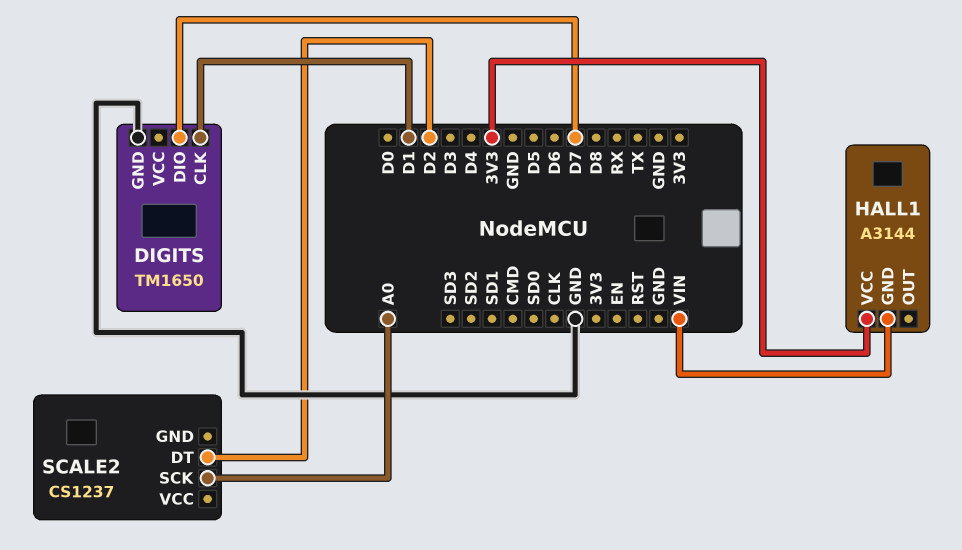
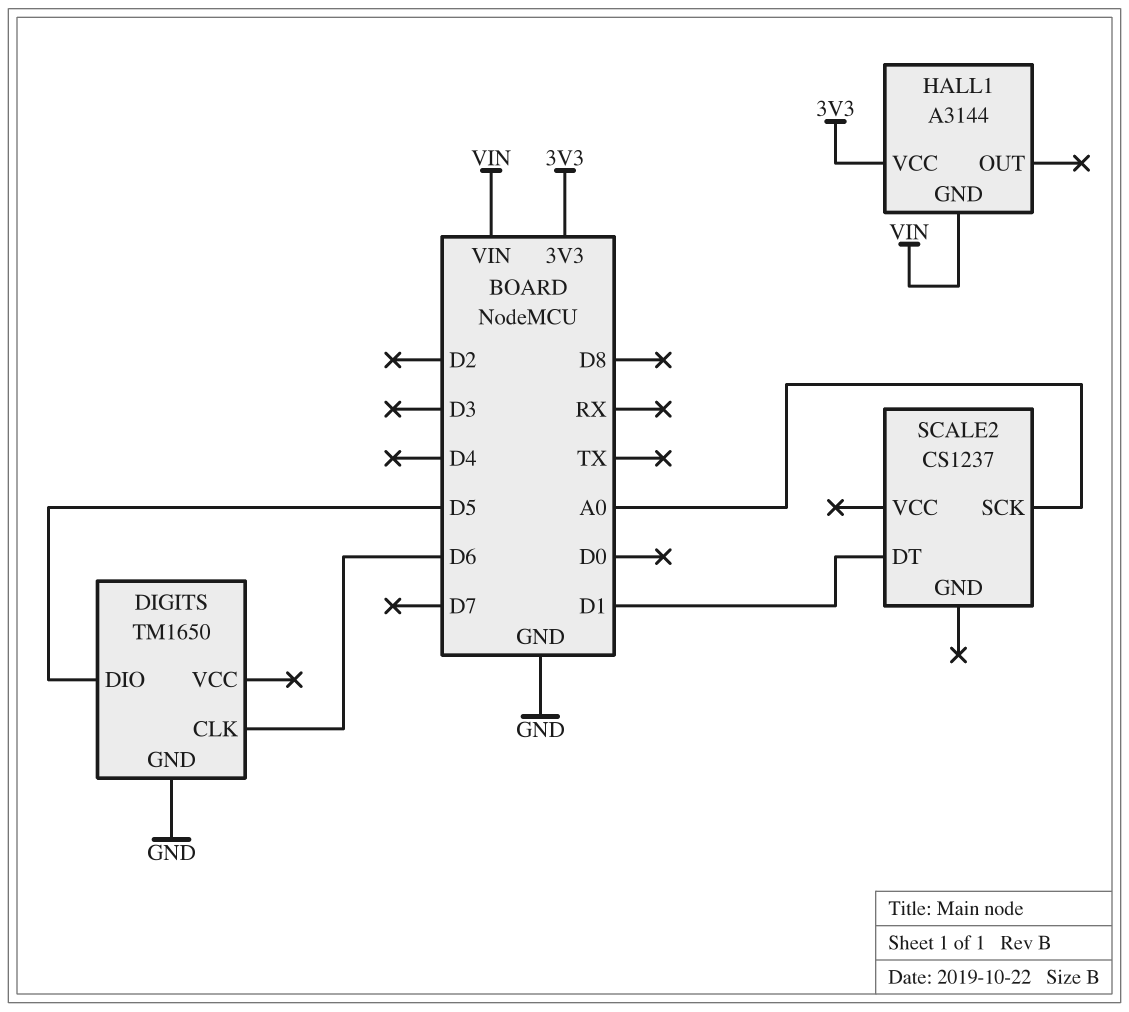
DIGITS pin CLK: D1 -> D6
DIGITS pin DIO: D7 -> D5
SCALE2 pin DT: D2 -> D1

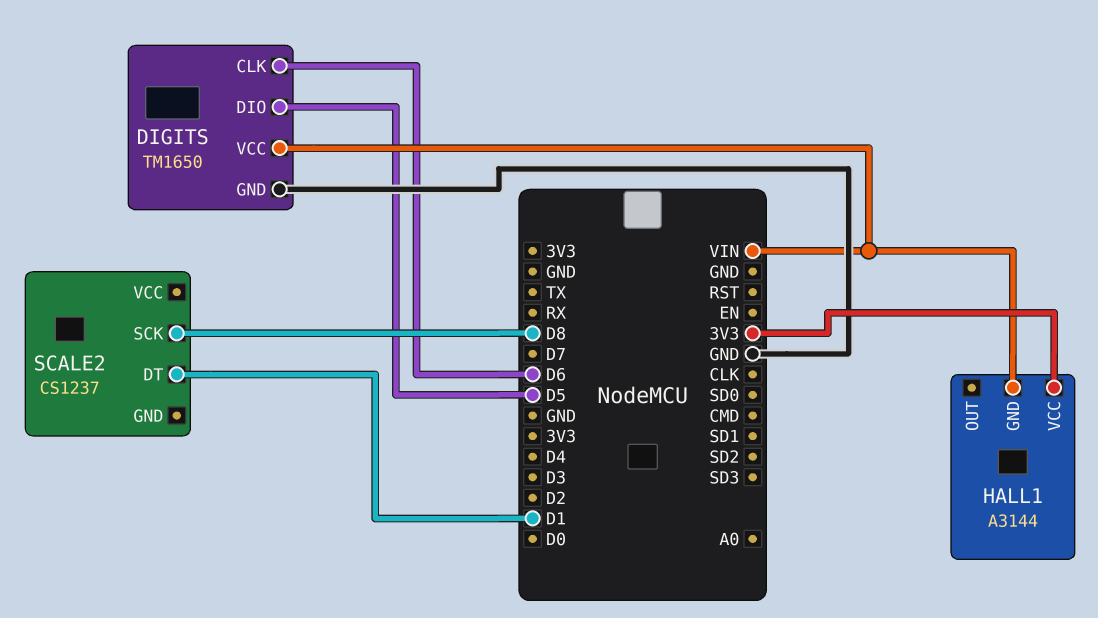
DIGITS pin VCC: none -> VIN
SCALE2 pin SCK: A0 -> D8

